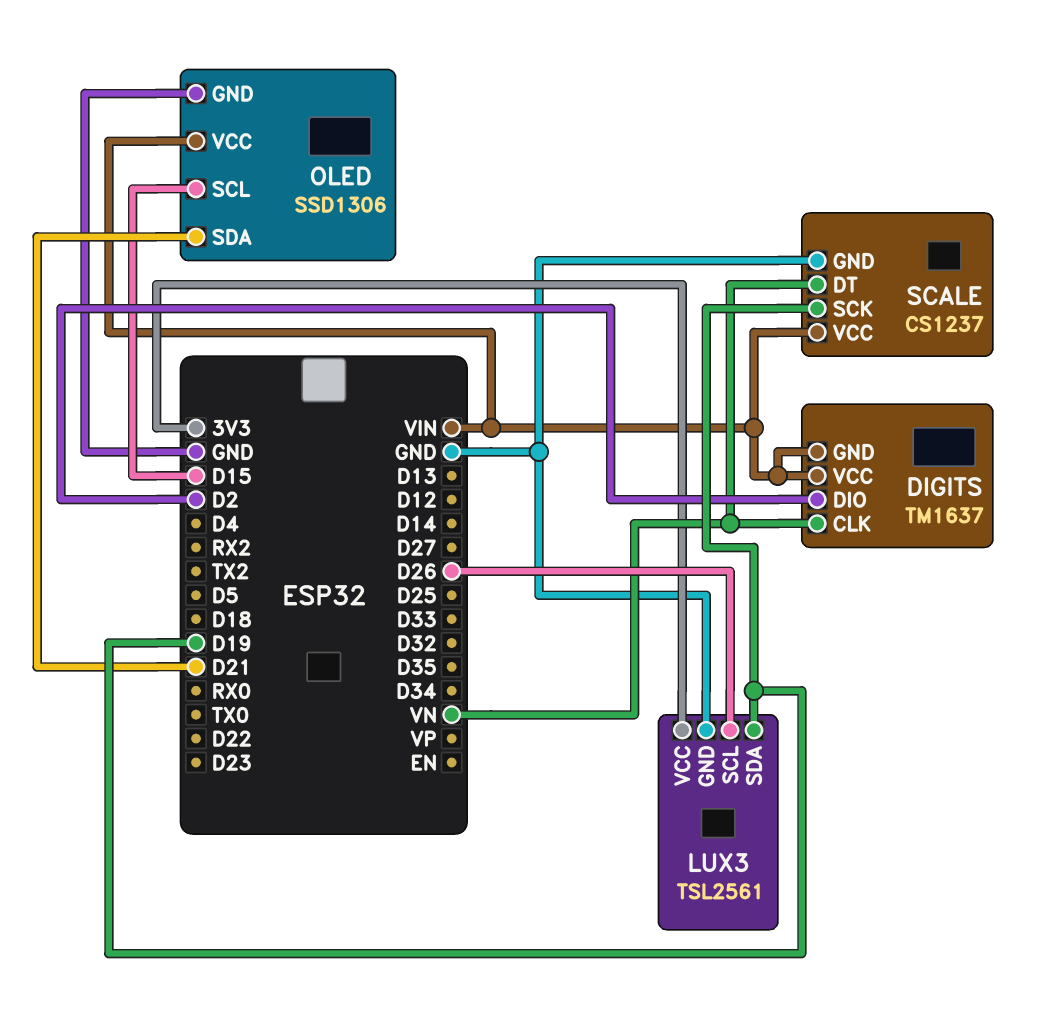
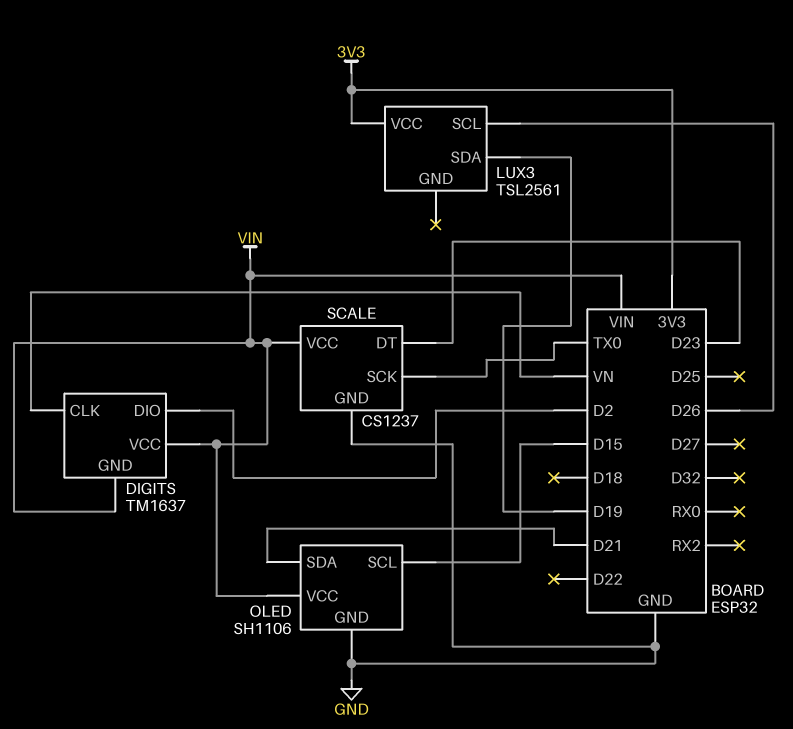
LUX3 pin GND: GND -> none
OLED: SSD1306 -> SH1106
SCALE pin DT: VN -> D23
SCALE pin SCK: D19 -> TX0

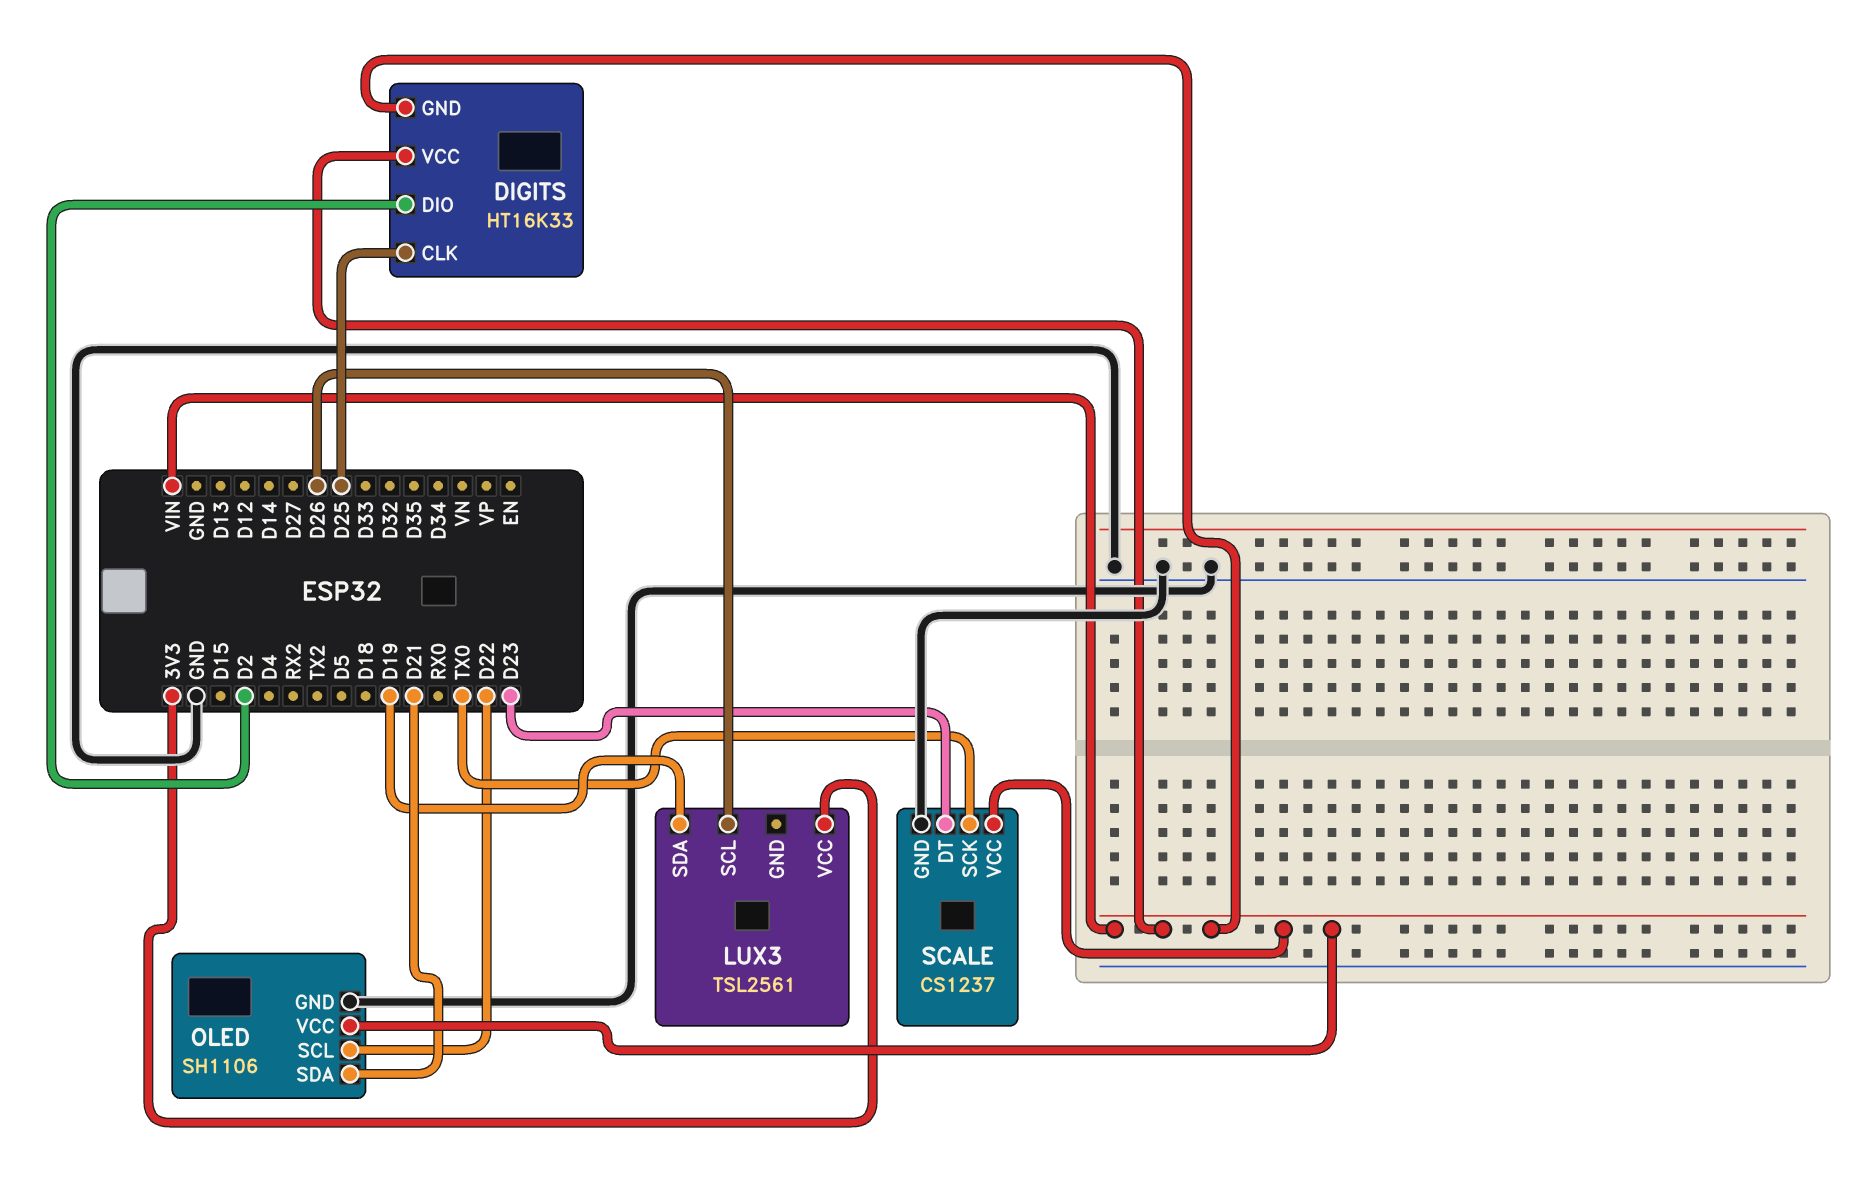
DIGITS: TM1637 -> HT16K33
DIGITS pin CLK: VN -> D25
OLED pin SCL: D15 -> D22

